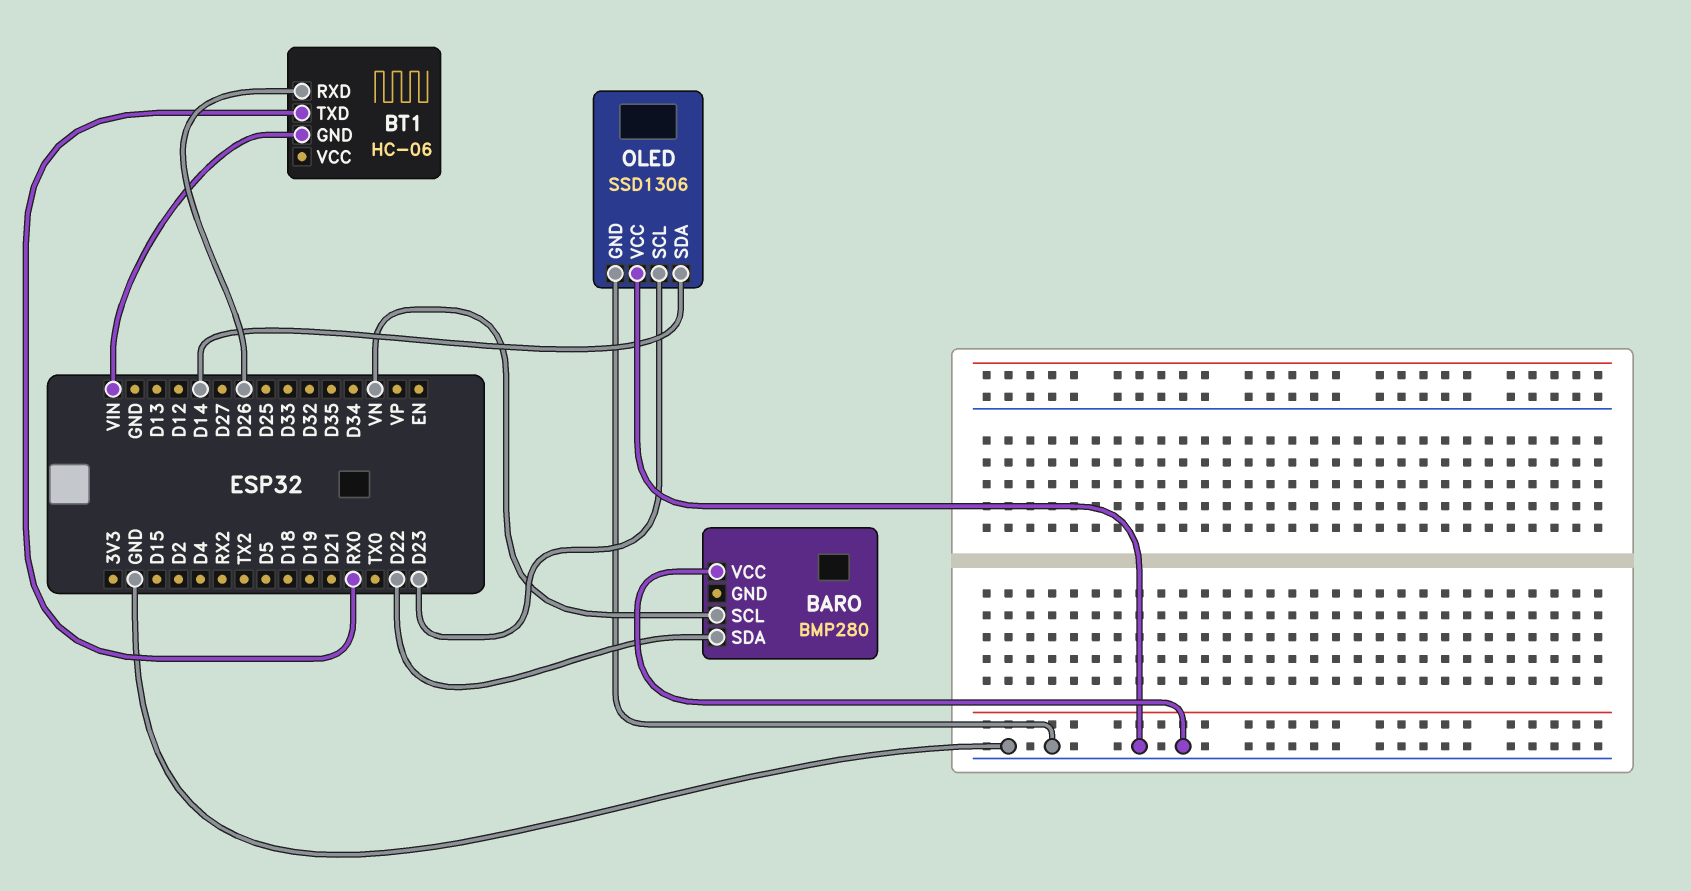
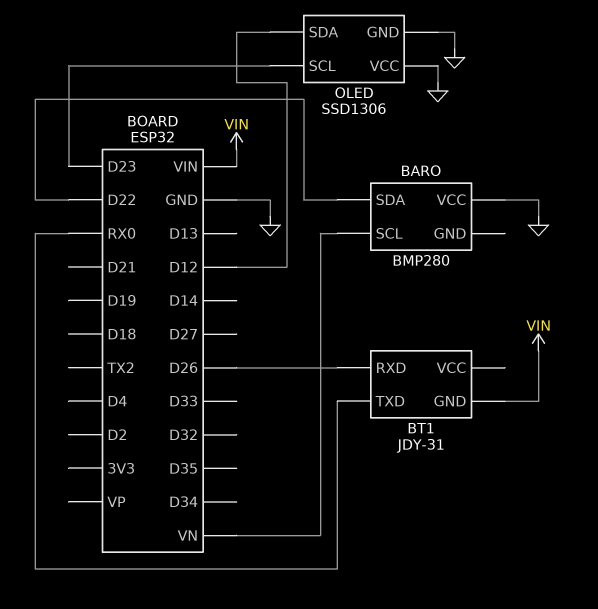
BT1: HC-06 -> JDY-31
OLED pin SDA: D14 -> D12

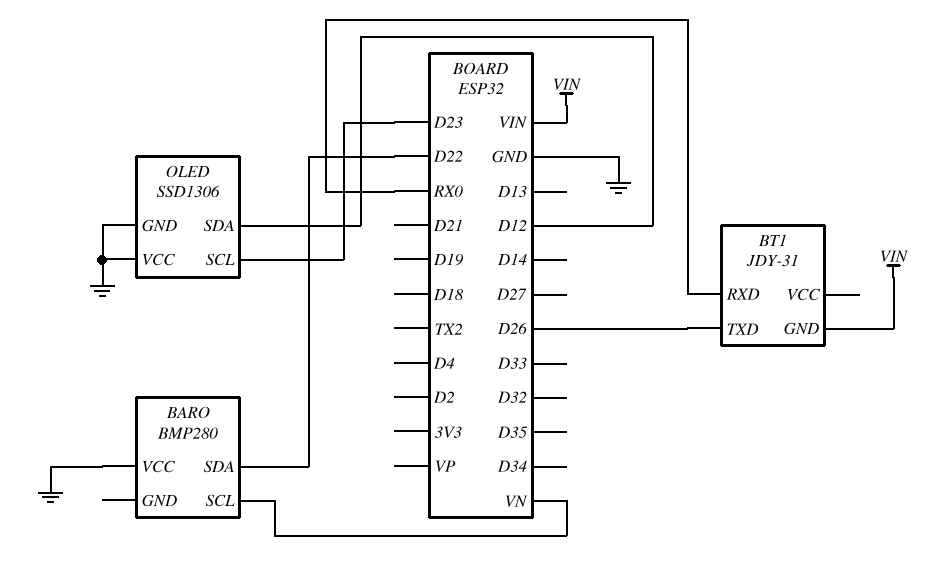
BT1 pin RXD: D26 -> RX0
BT1 pin TXD: RX0 -> D26

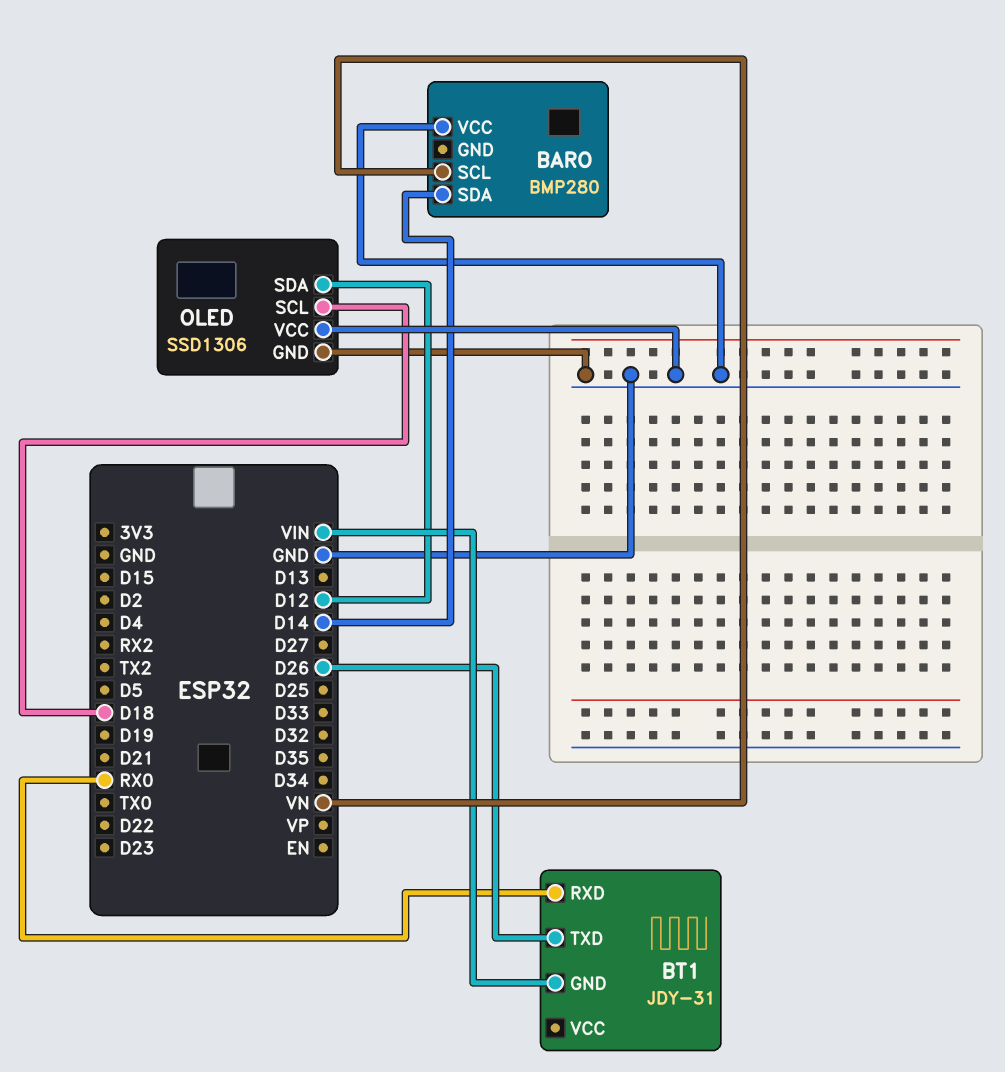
BARO pin SDA: D22 -> D14
OLED pin SCL: D23 -> D18

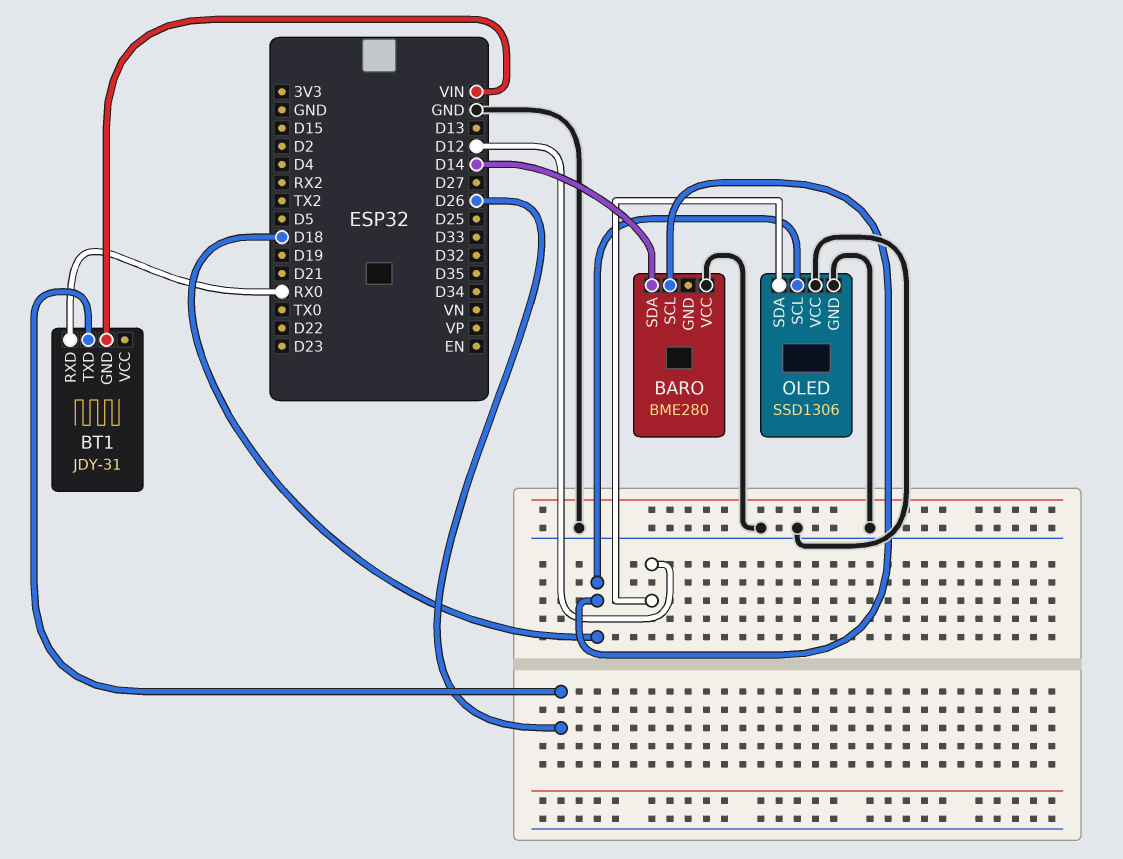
BARO: BMP280 -> BME280
BARO pin SCL: VN -> D18

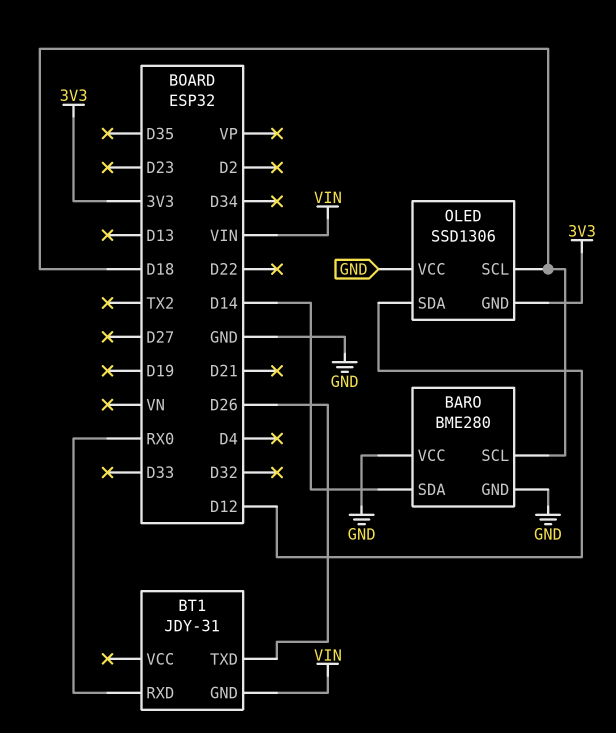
BARO pin GND: none -> GND
OLED pin GND: GND -> 3V3

